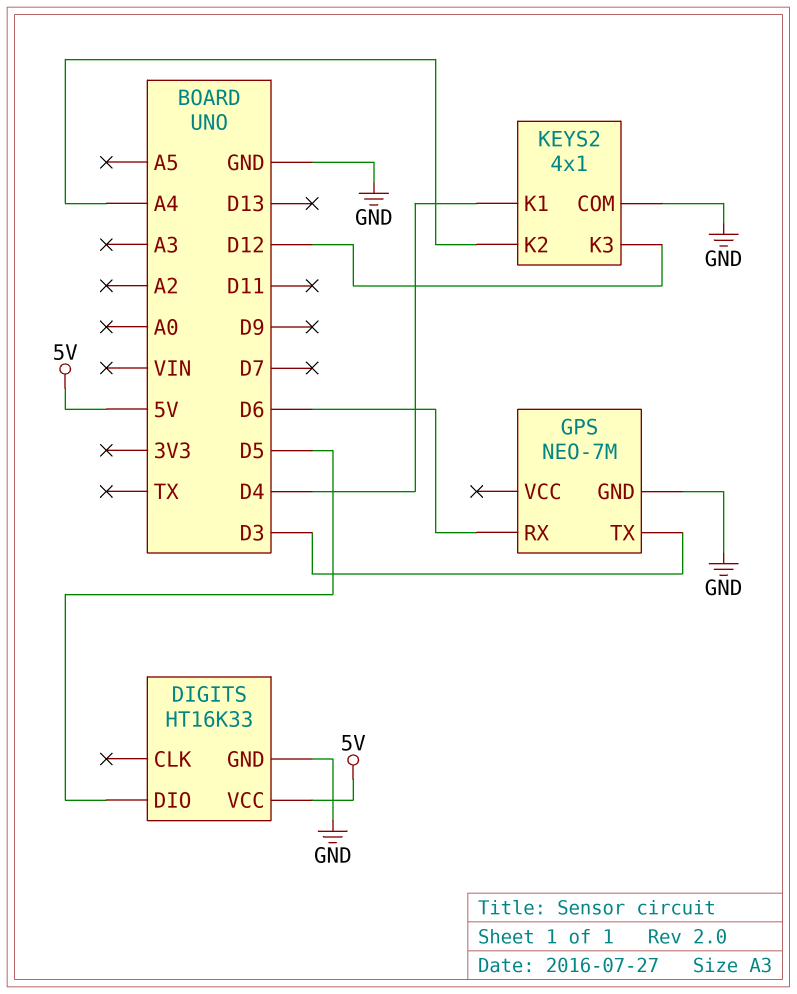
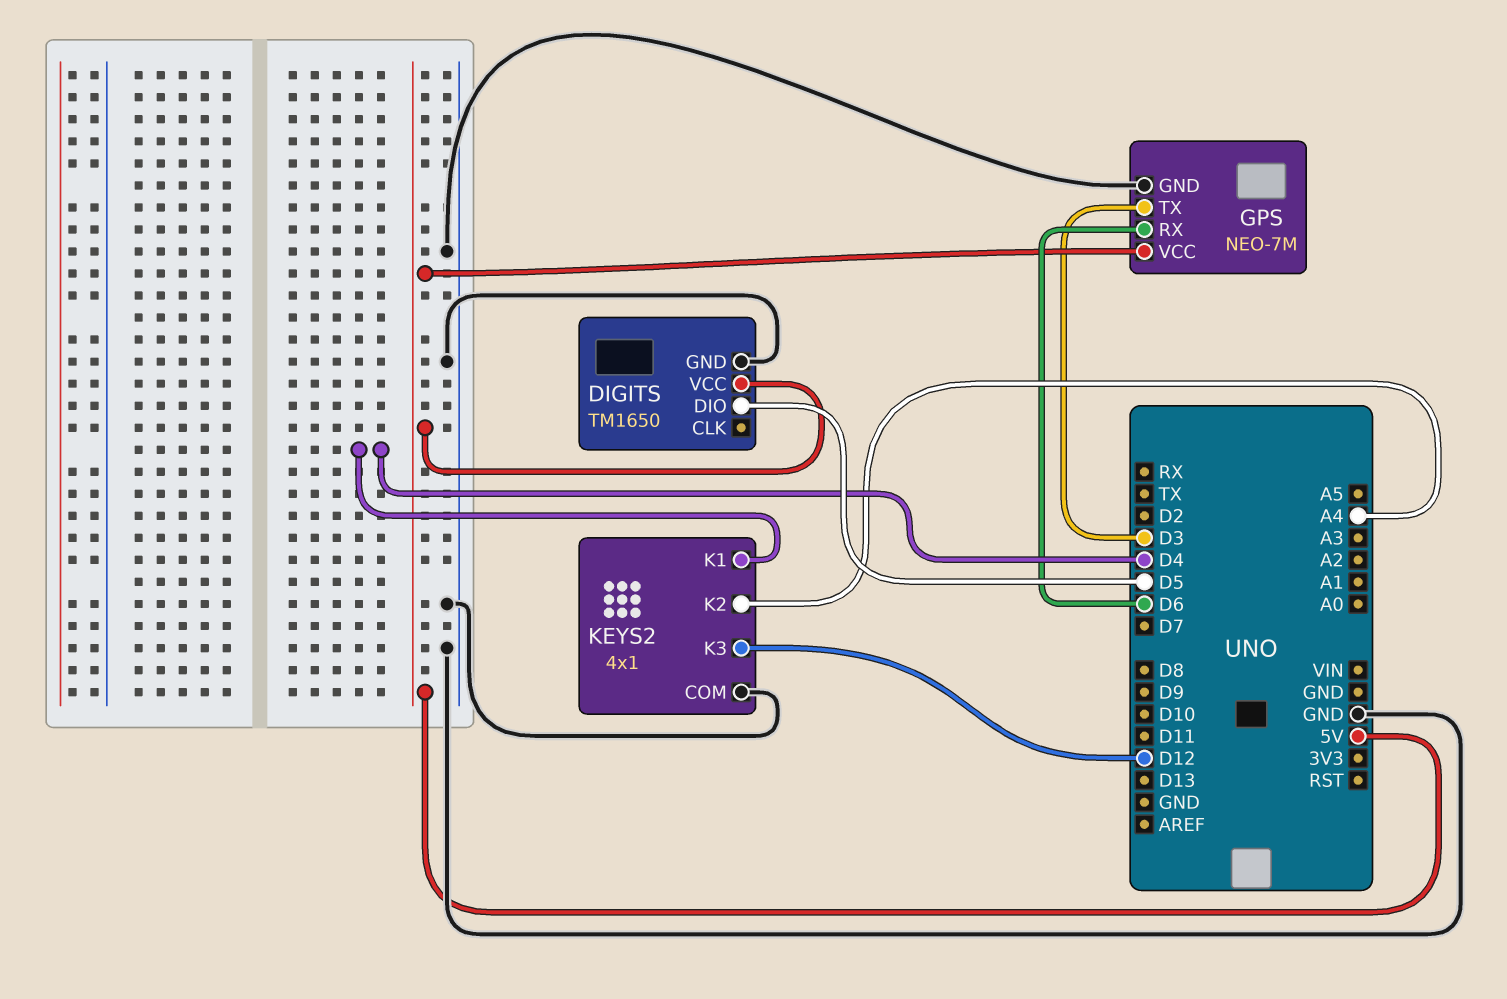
DIGITS: HT16K33 -> TM1650
GPS pin VCC: none -> 5V

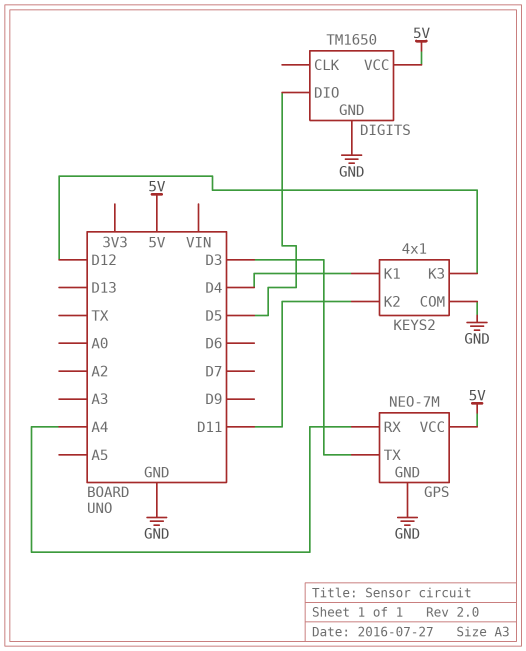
GPS pin RX: D6 -> A4
KEYS2 pin K2: A4 -> D11

